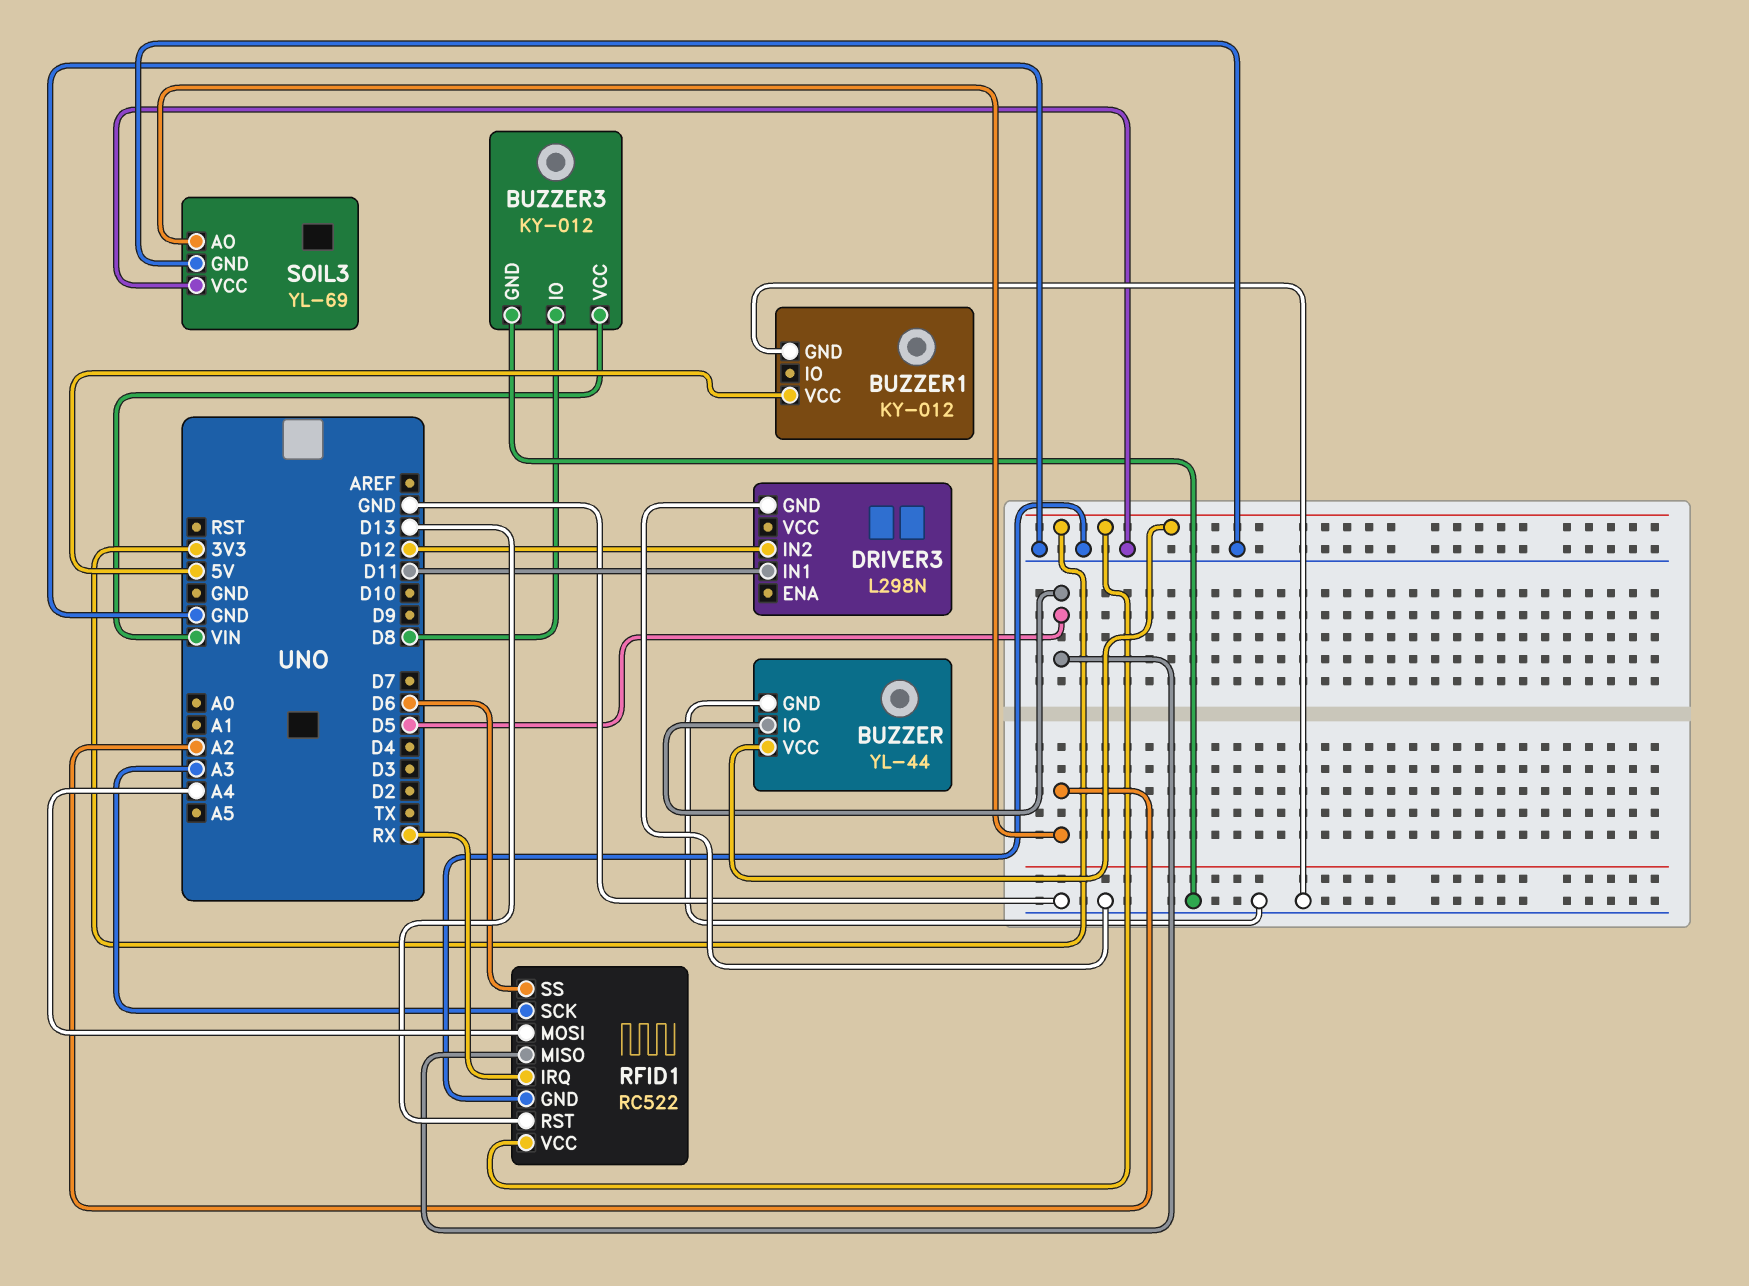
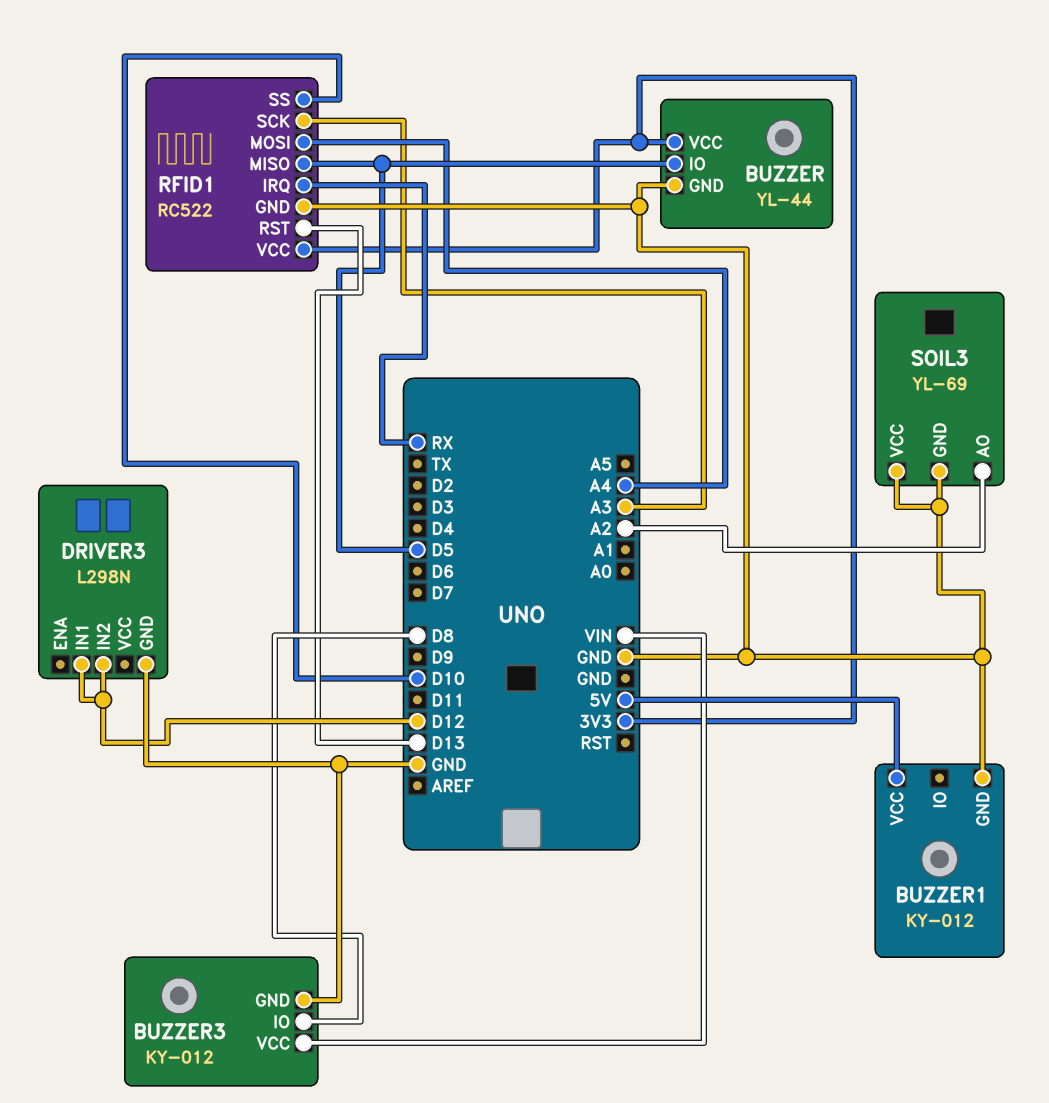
DRIVER3 pin IN1: D11 -> D12
RFID1 pin SS: D6 -> D10

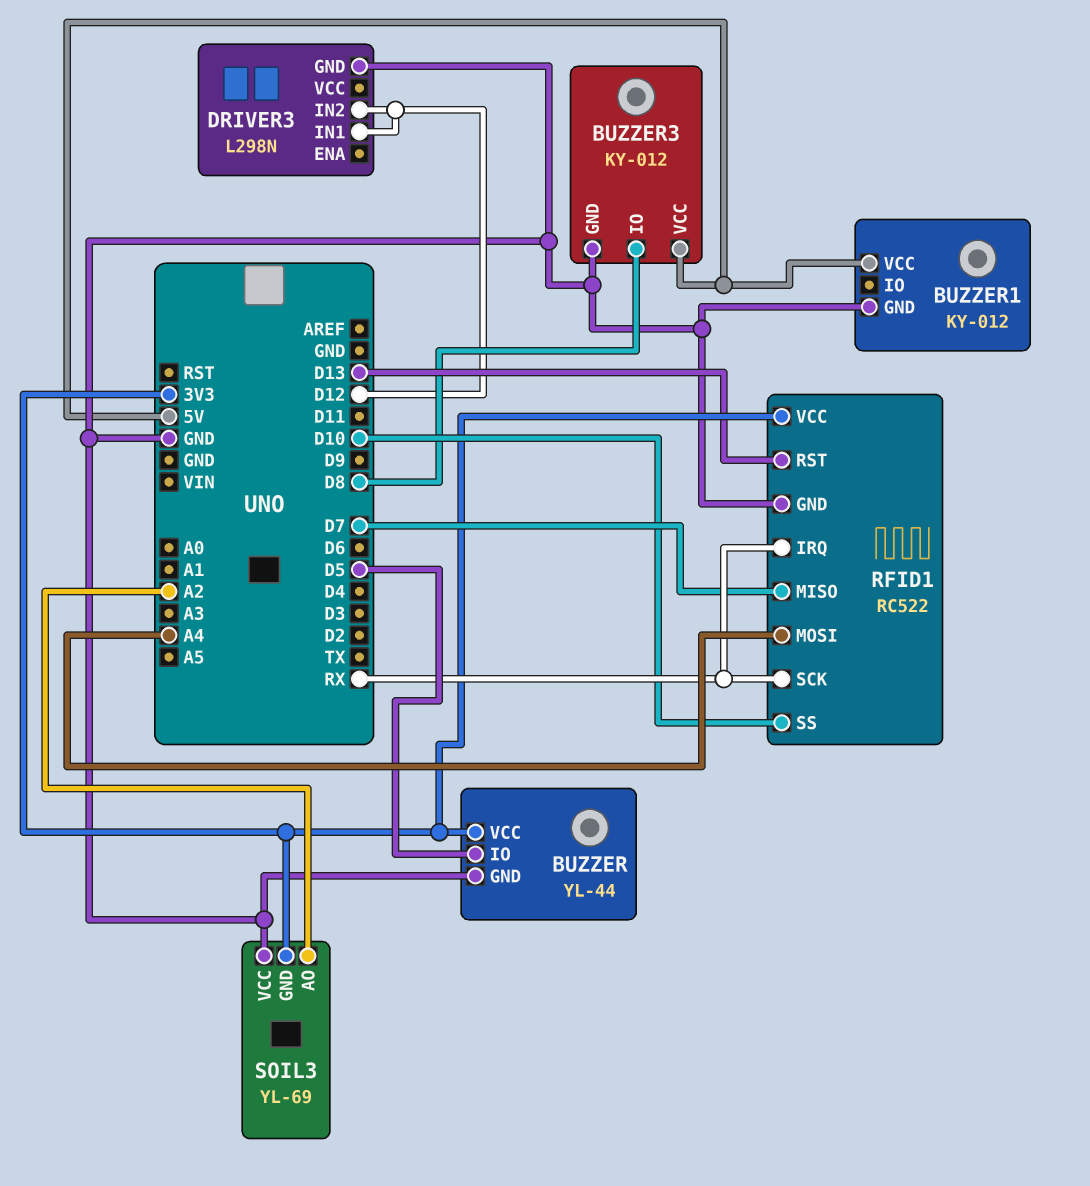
BUZZER3 pin VCC: VIN -> 5V
RFID1 pin MISO: D5 -> D7
RFID1 pin SCK: A3 -> RX
SOIL3 pin GND: GND -> 3V3

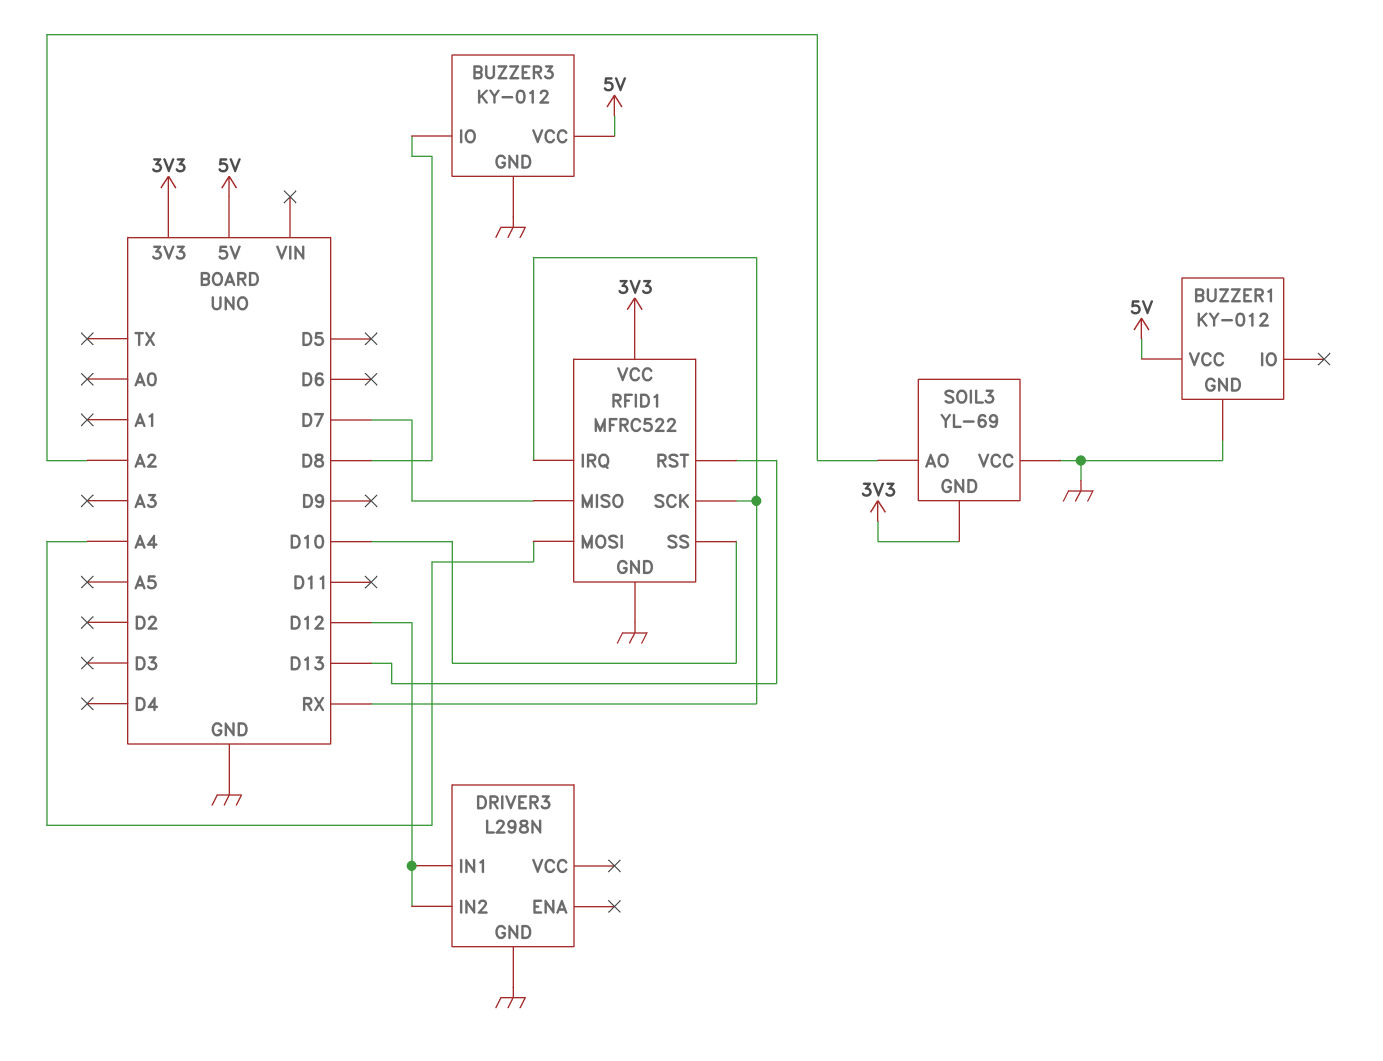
BUZZER: YL-44 -> none
BUZZER pin GND: GND -> none
BUZZER pin IO: D5 -> none
BUZZER pin VCC: 3V3 -> none
RFID1: RC522 -> MFRC522

